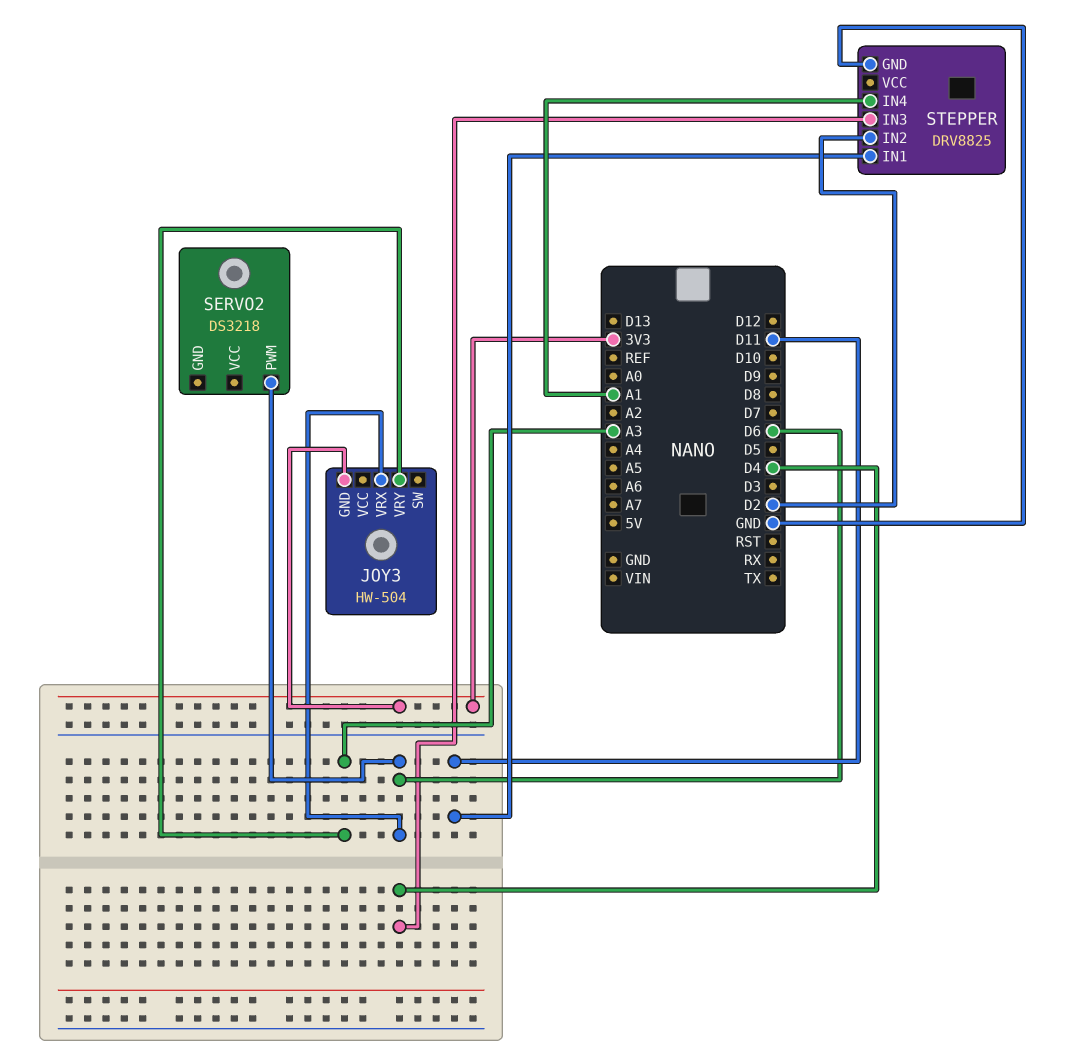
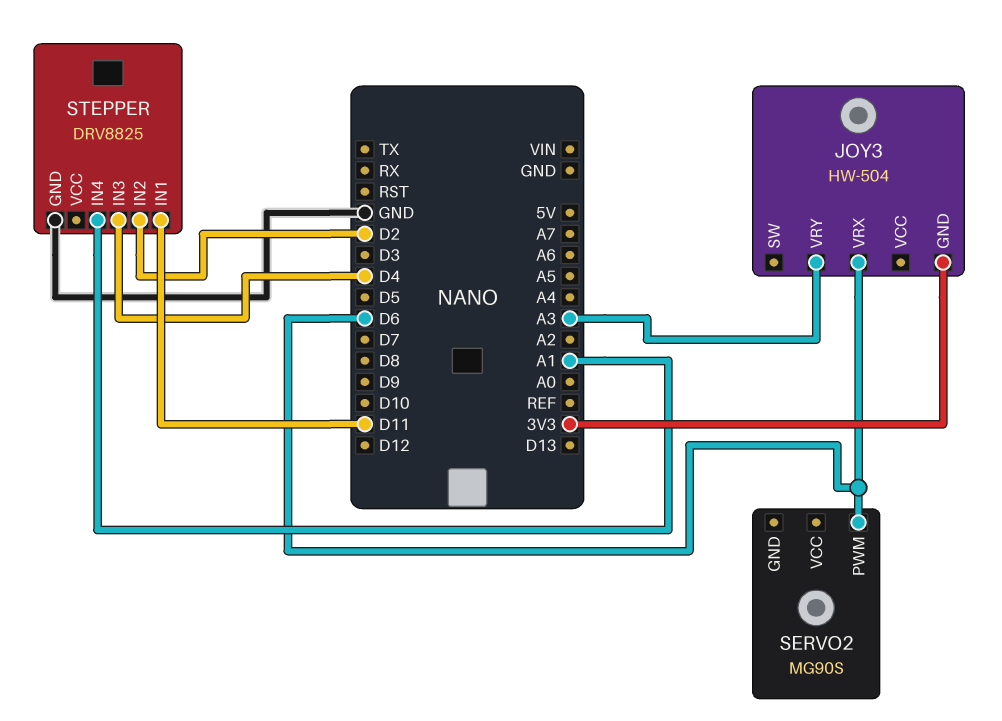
SERVO2: DS3218 -> MG90S

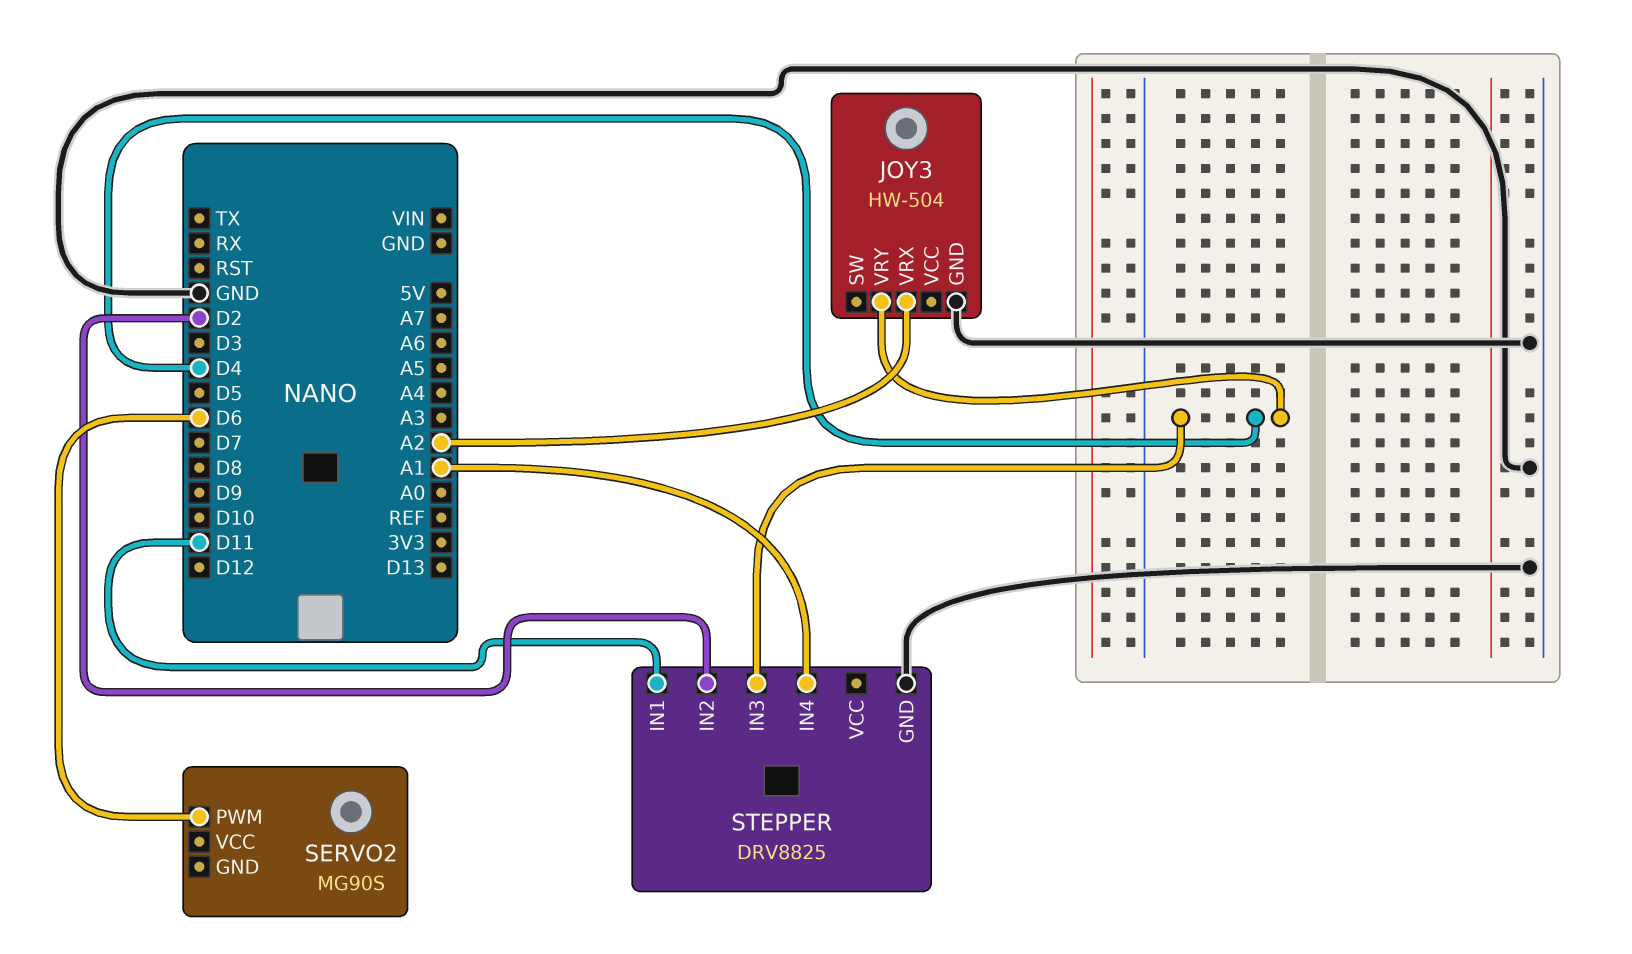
JOY3 pin GND: 3V3 -> GND
JOY3 pin VRX: D6 -> A2
JOY3 pin VRY: A3 -> D4

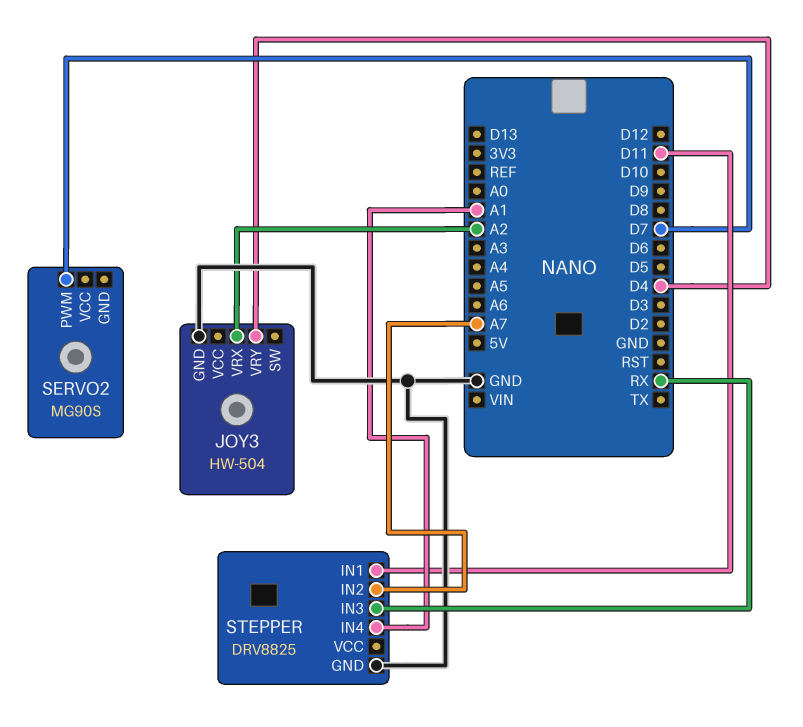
SERVO2 pin PWM: D6 -> D7
STEPPER pin IN2: D2 -> A7
STEPPER pin IN3: D4 -> RX

